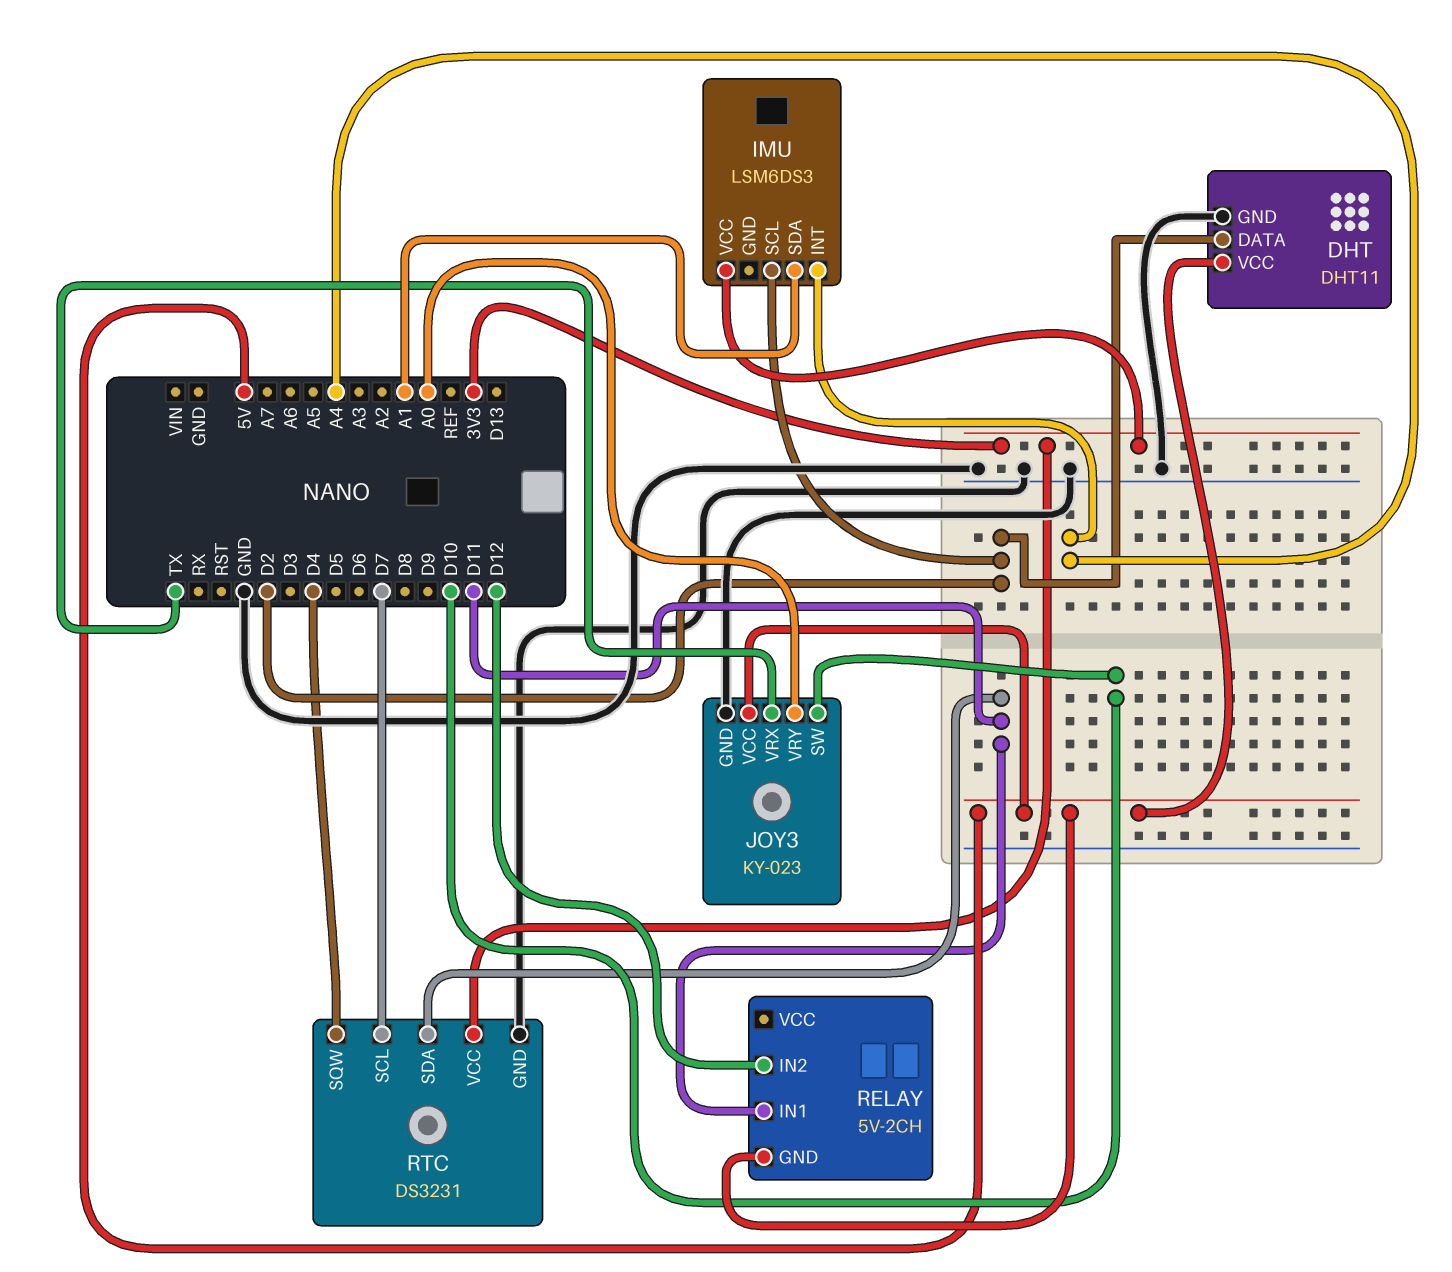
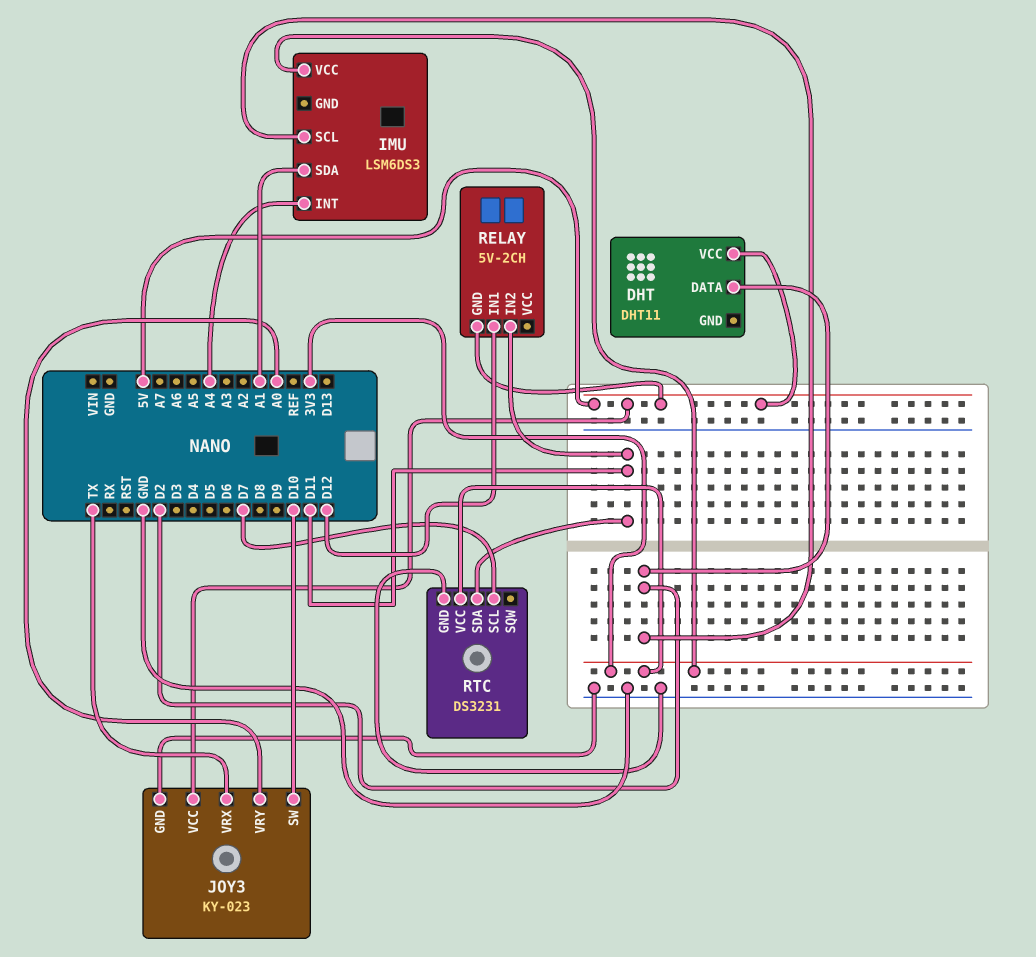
DHT pin GND: GND -> none
RELAY pin IN1: D11 -> D12
RELAY pin IN2: D12 -> D11
RTC pin SQW: D4 -> none

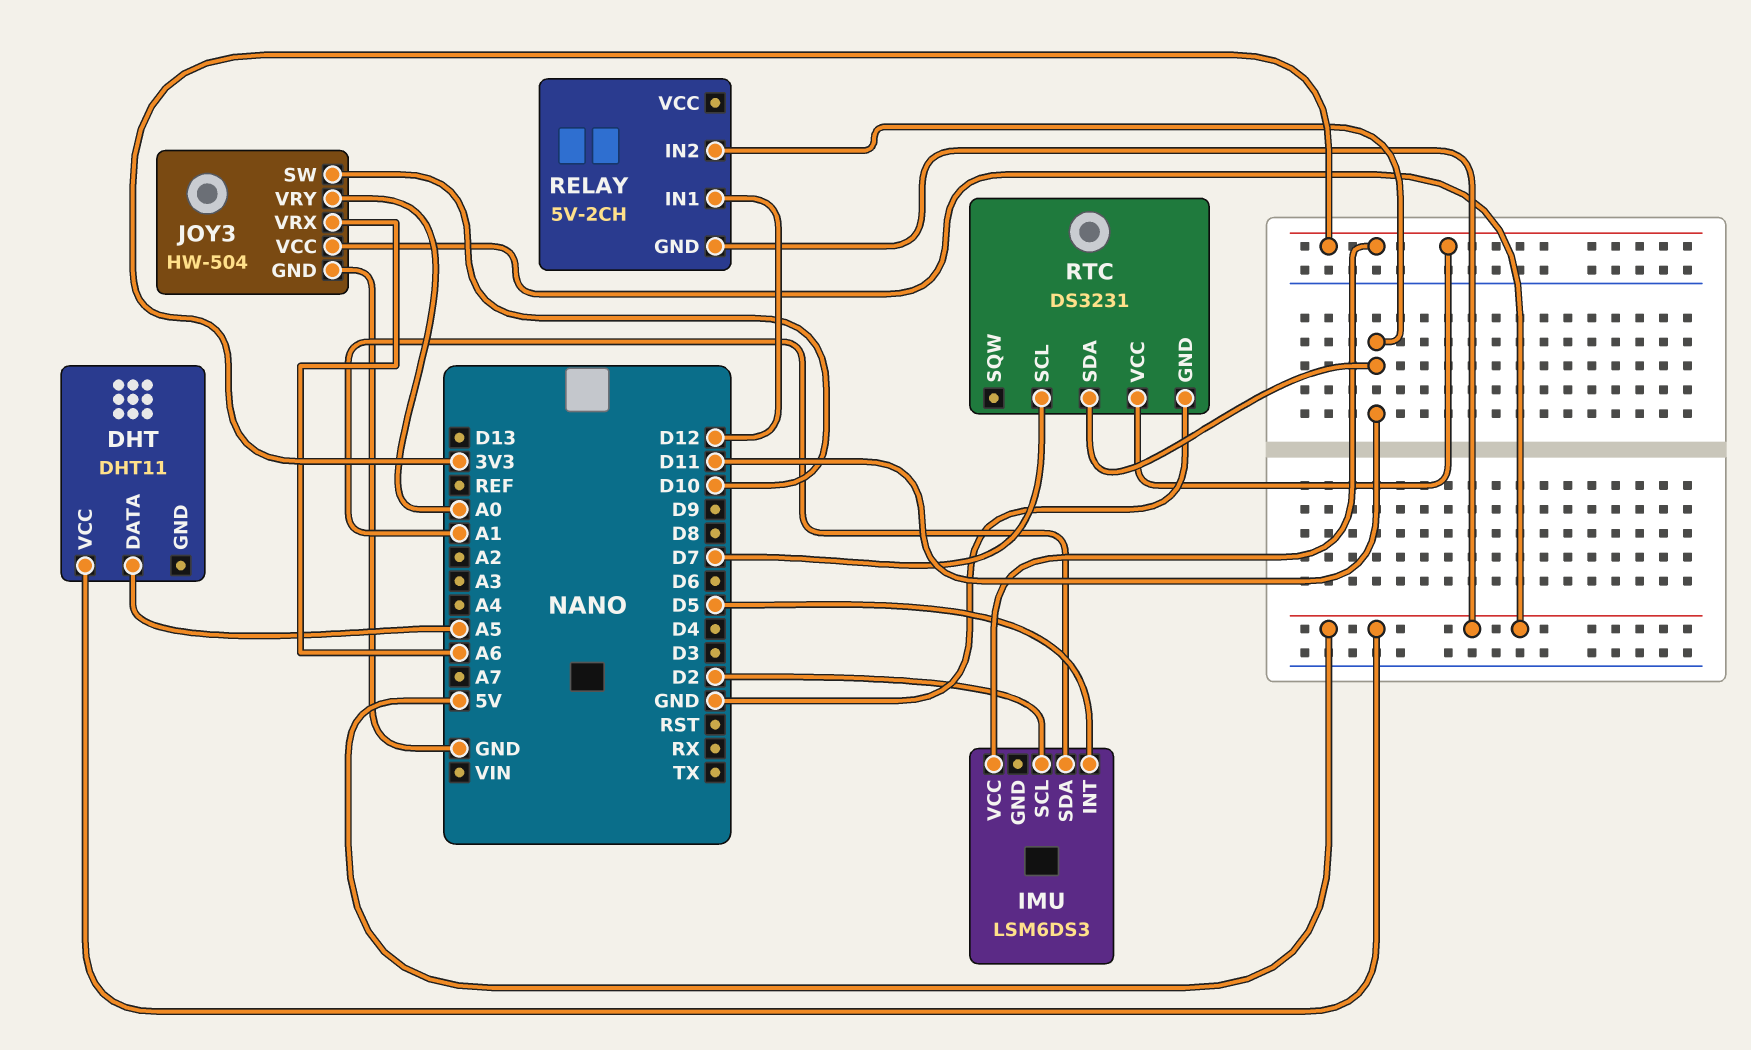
DHT pin DATA: D2 -> A5
IMU pin INT: A4 -> D5
JOY3: KY-023 -> HW-504
JOY3 pin VRX: TX -> A6

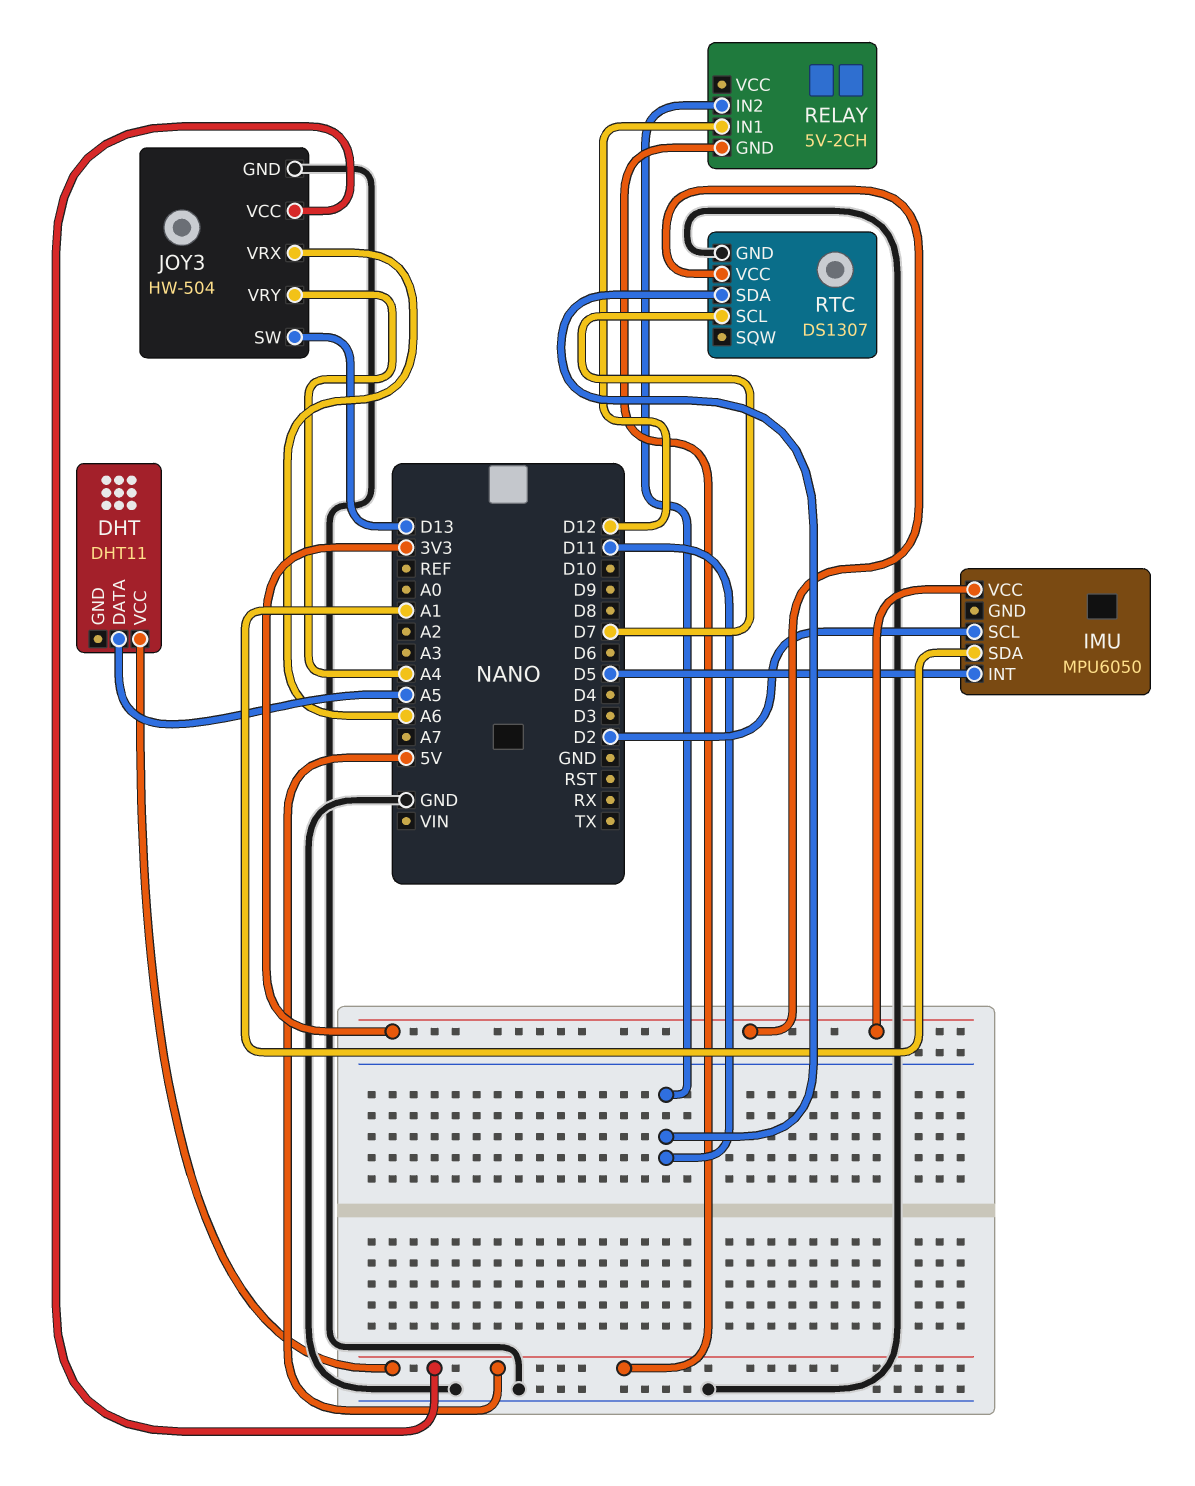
IMU: LSM6DS3 -> MPU6050
JOY3 pin SW: D10 -> D13
JOY3 pin VRY: A0 -> A4
RTC: DS3231 -> DS1307

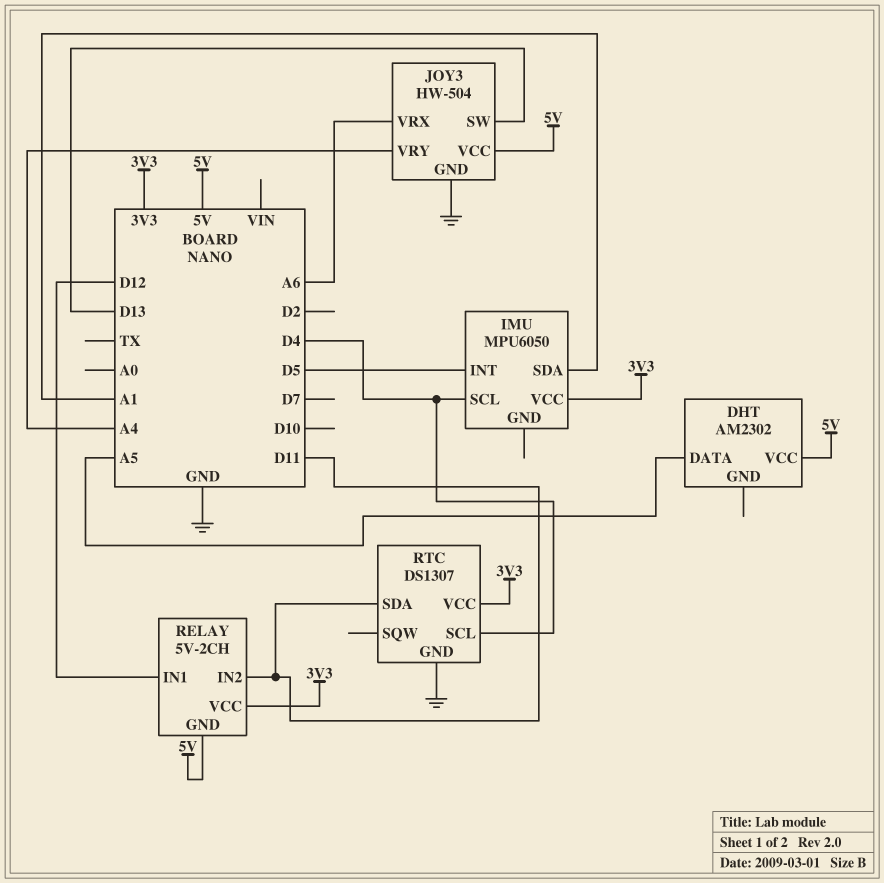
DHT: DHT11 -> AM2302
IMU pin SCL: D2 -> D4
RELAY pin VCC: none -> 3V3
RTC pin SCL: D7 -> D4

